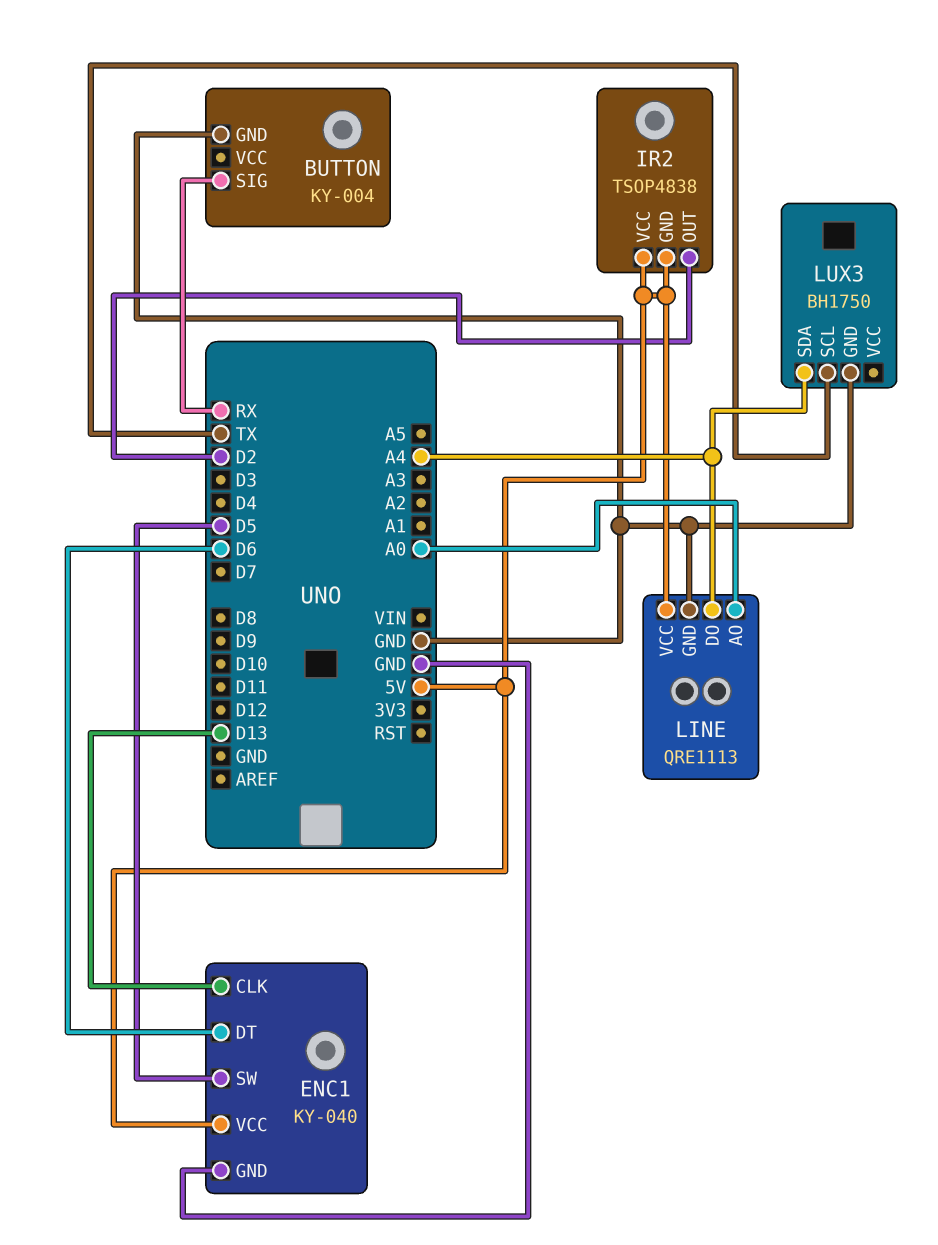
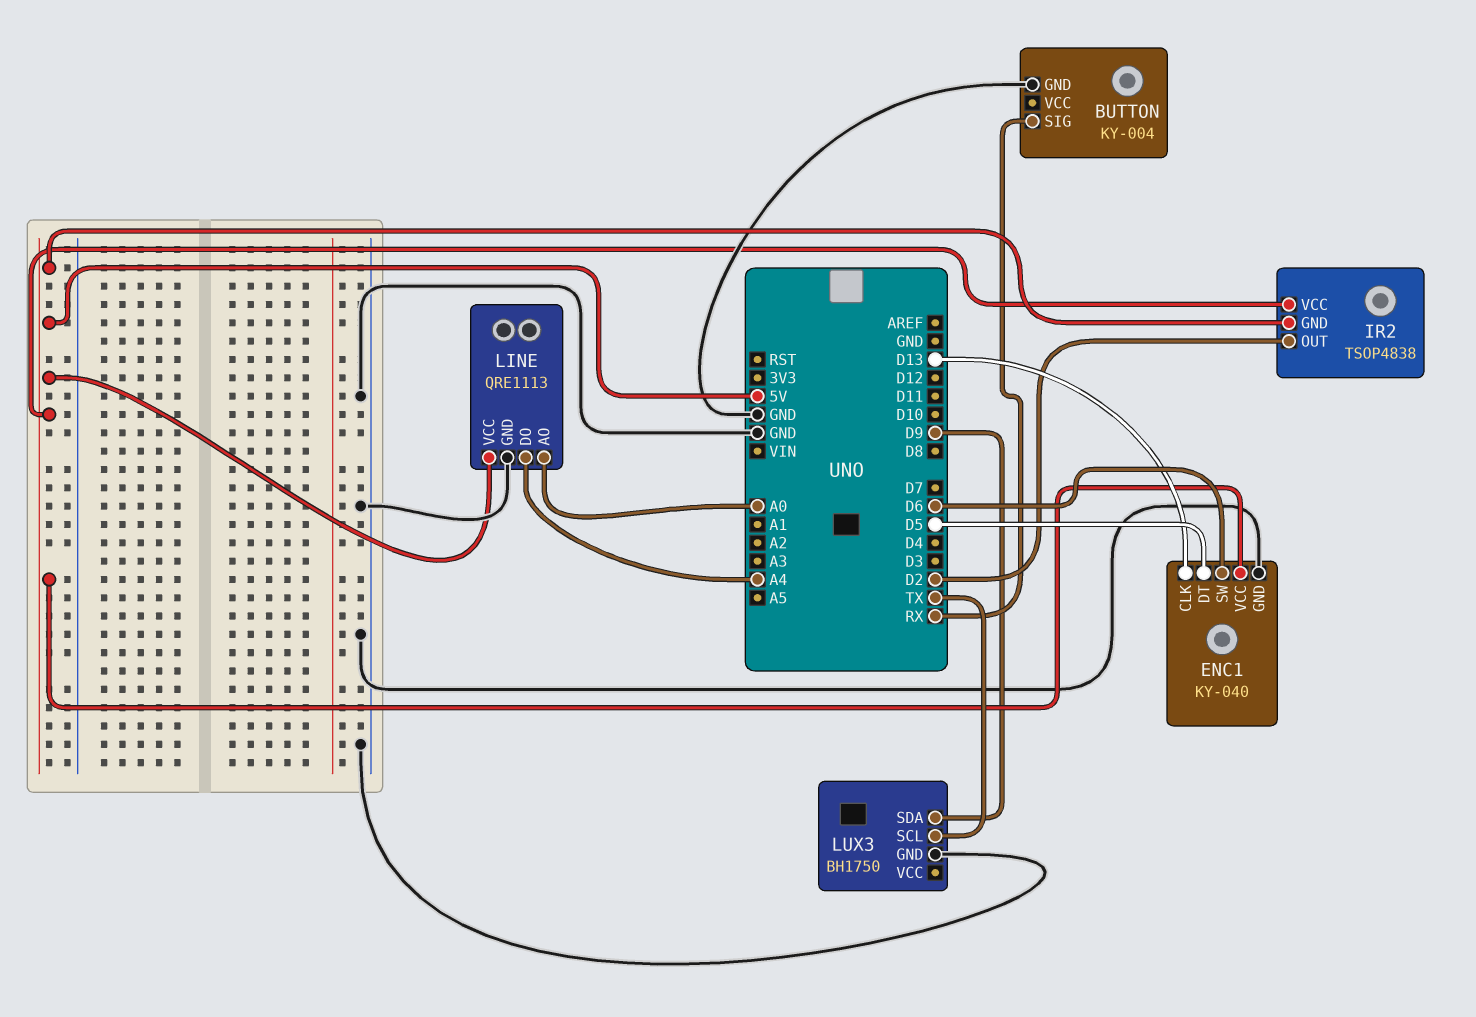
ENC1 pin DT: D6 -> D5
ENC1 pin SW: D5 -> D6
LUX3 pin SDA: A4 -> D9

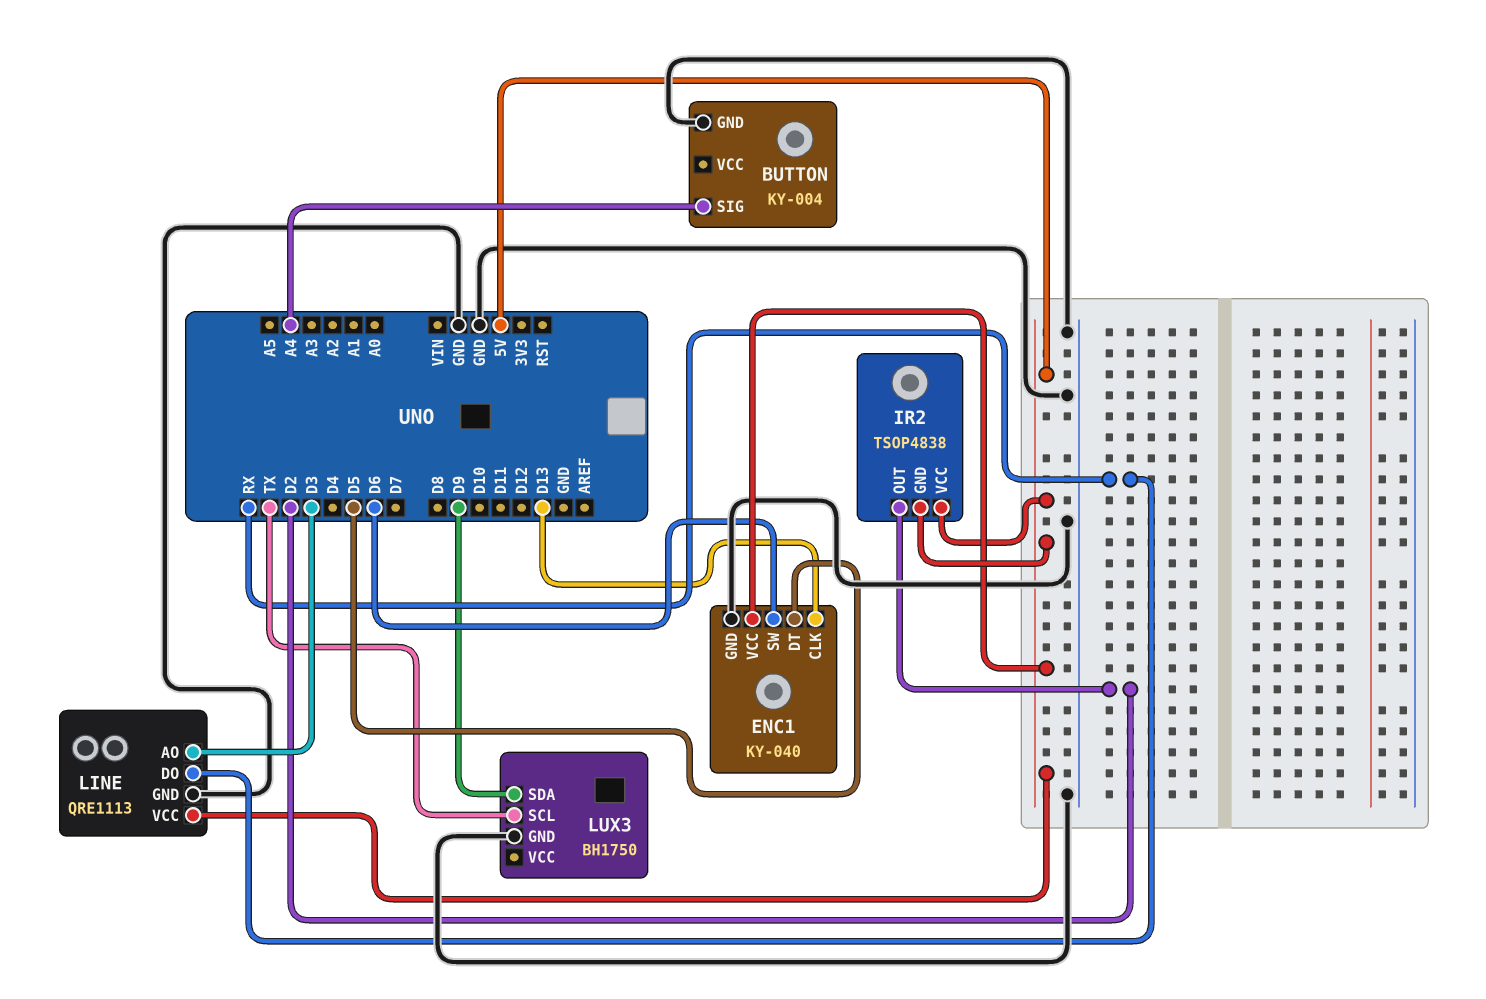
BUTTON pin SIG: RX -> A4
LINE pin AO: A0 -> D3
LINE pin DO: A4 -> RX

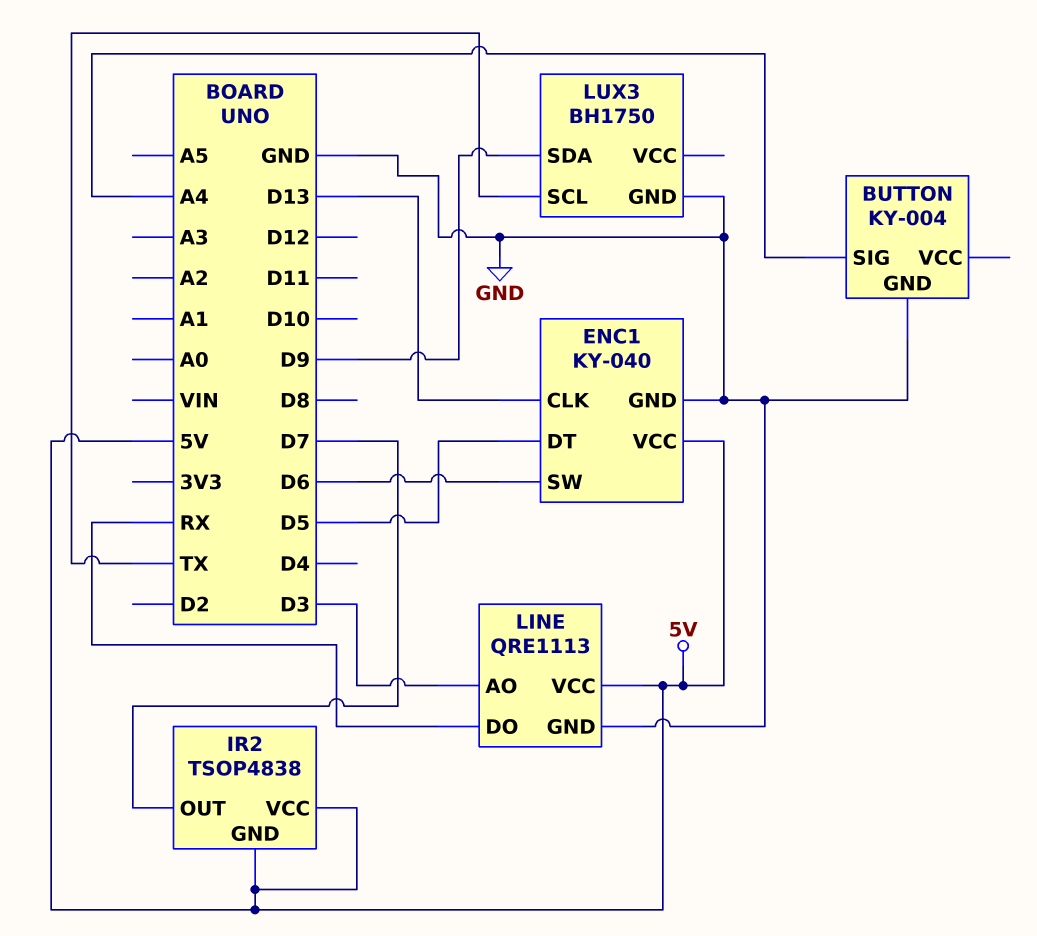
IR2 pin OUT: D2 -> D7

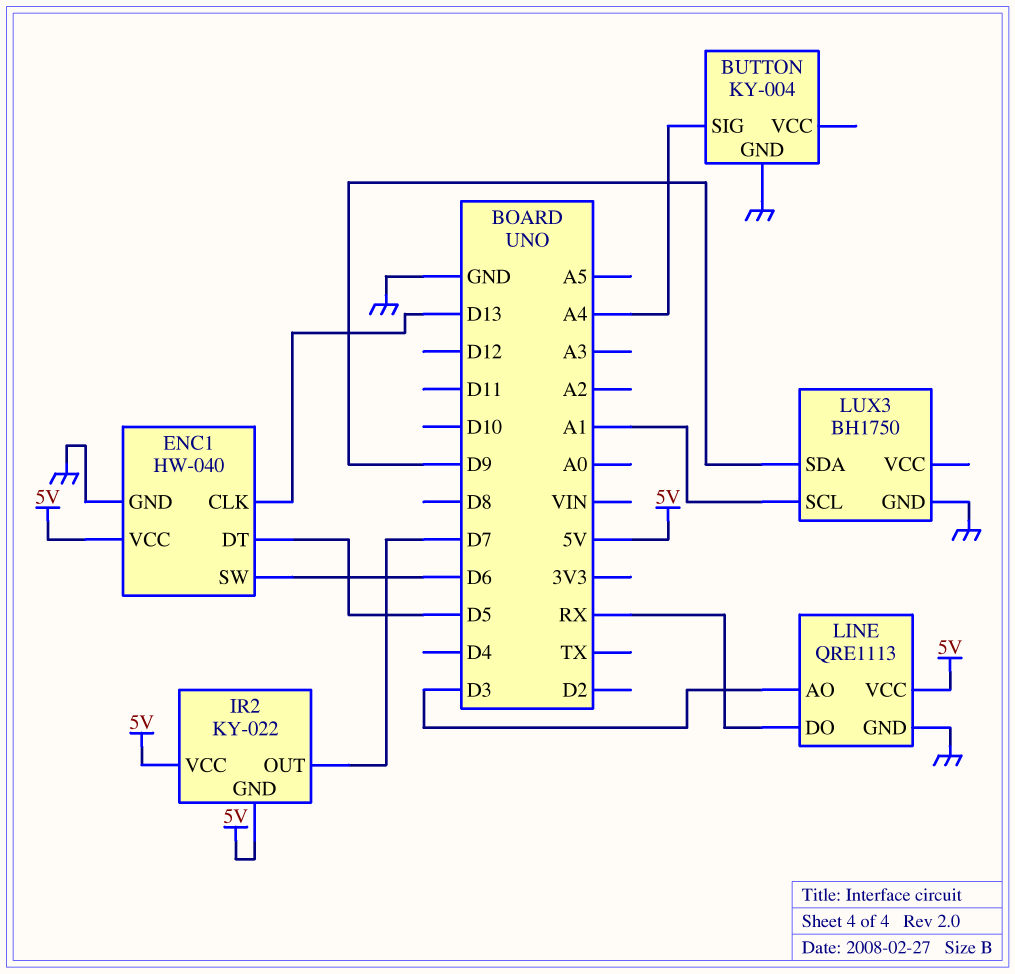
ENC1: KY-040 -> HW-040
IR2: TSOP4838 -> KY-022
LUX3 pin SCL: TX -> A1

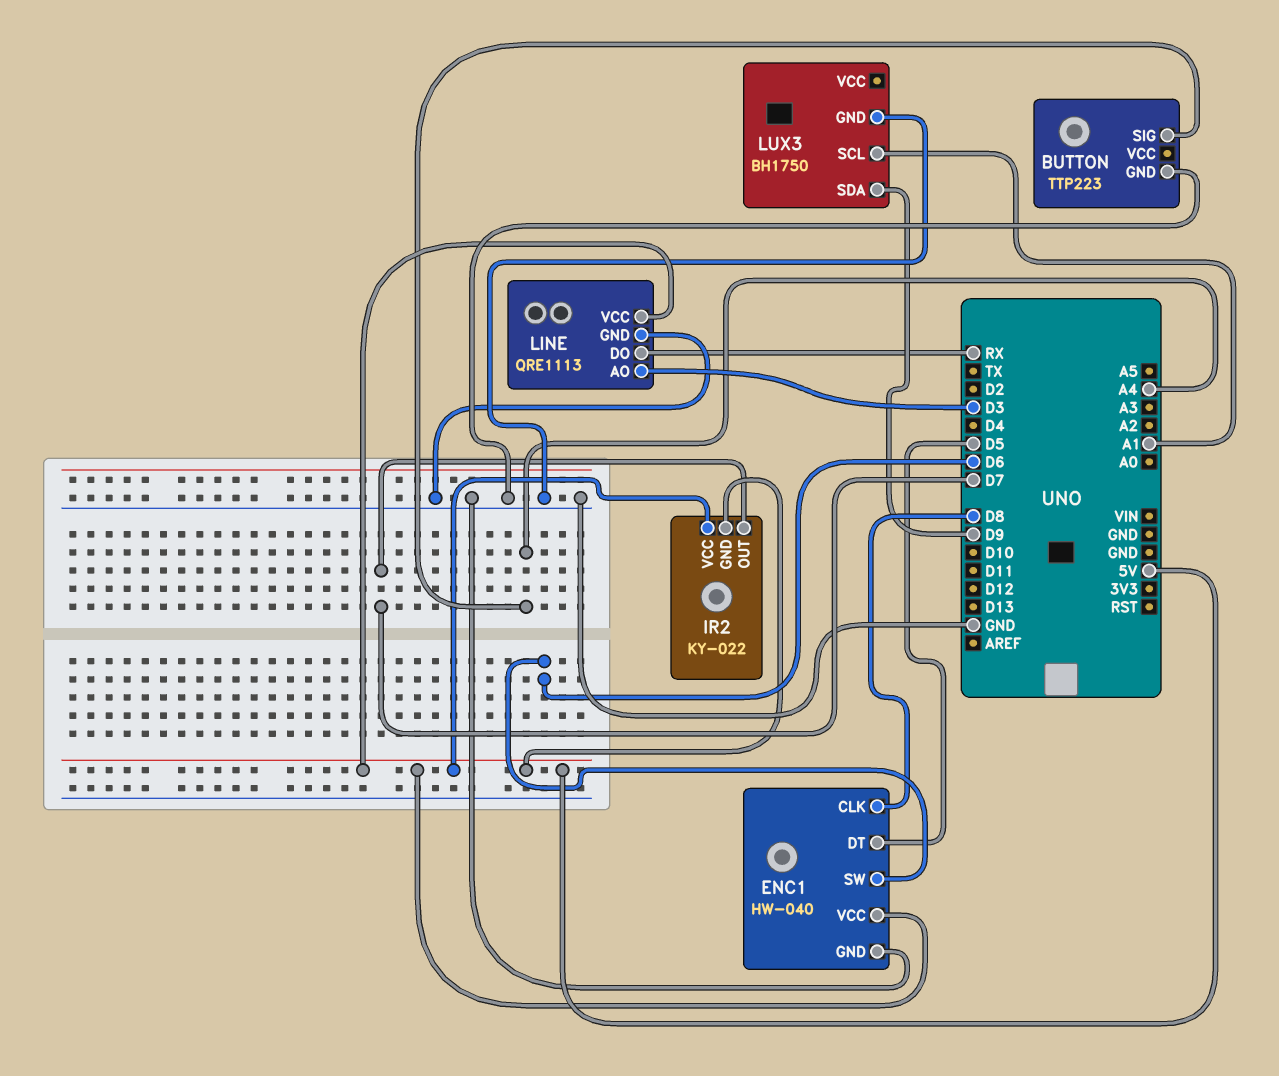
BUTTON: KY-004 -> TTP223
ENC1 pin CLK: D13 -> D8

